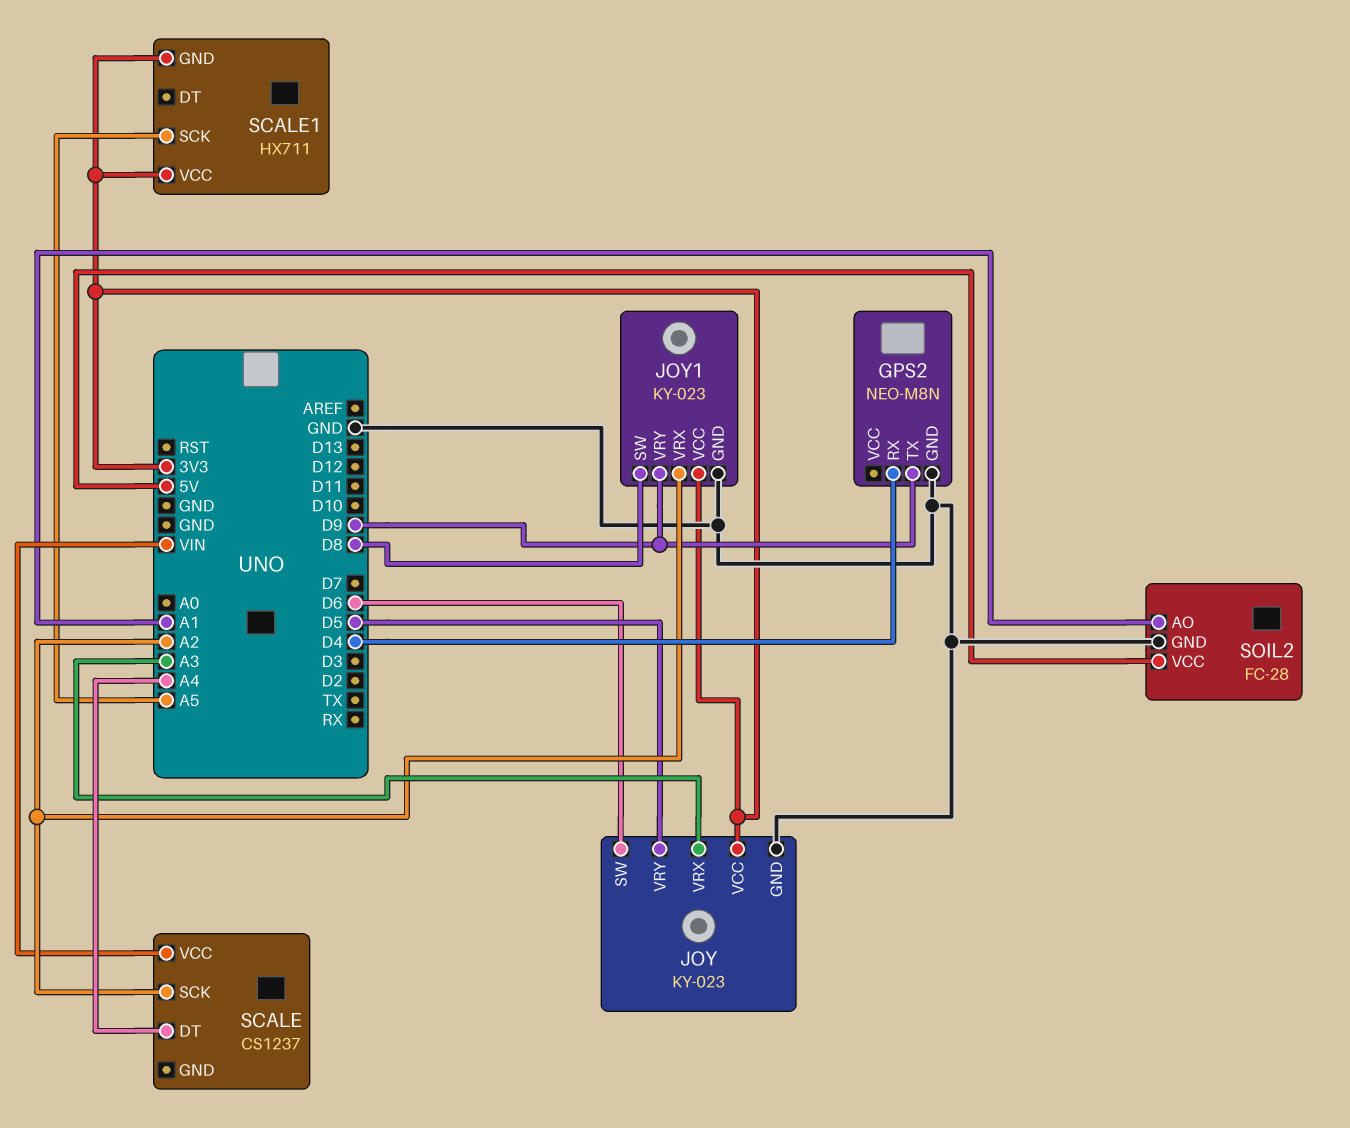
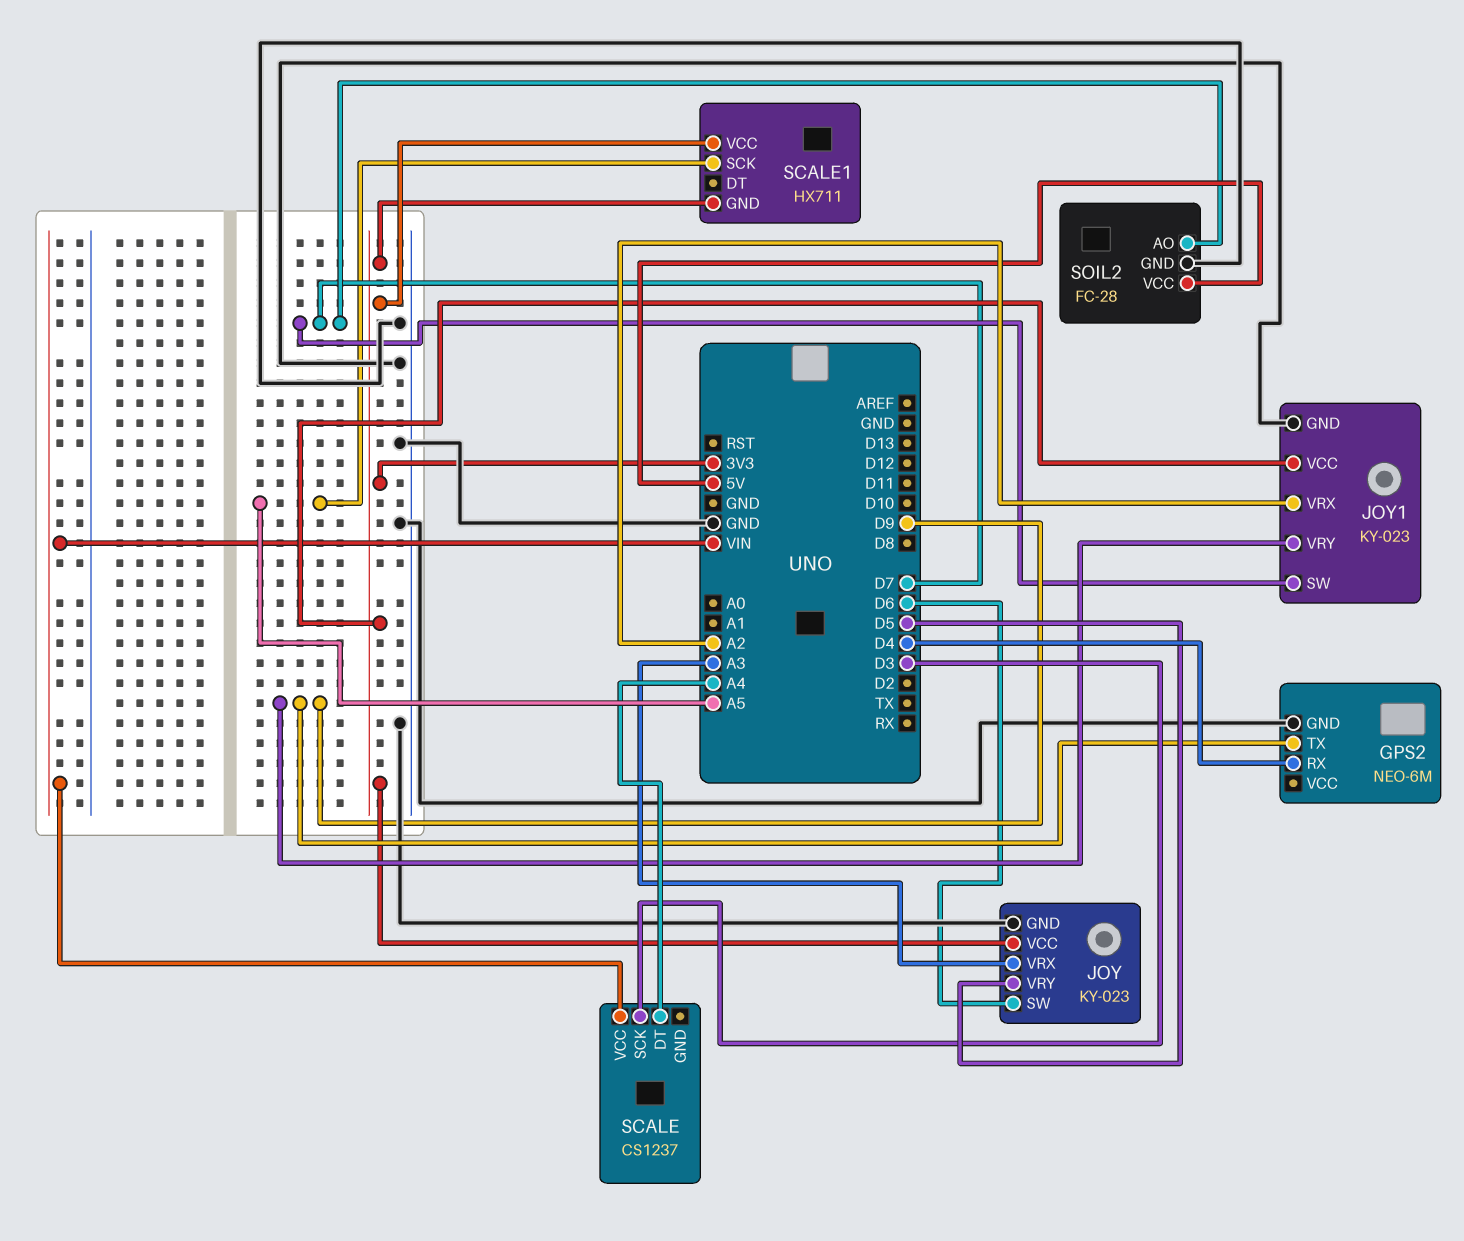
GPS2: NEO-M8N -> NEO-6M
JOY1 pin SW: D8 -> D7
SCALE pin SCK: A2 -> D3
SOIL2 pin AO: A1 -> D7

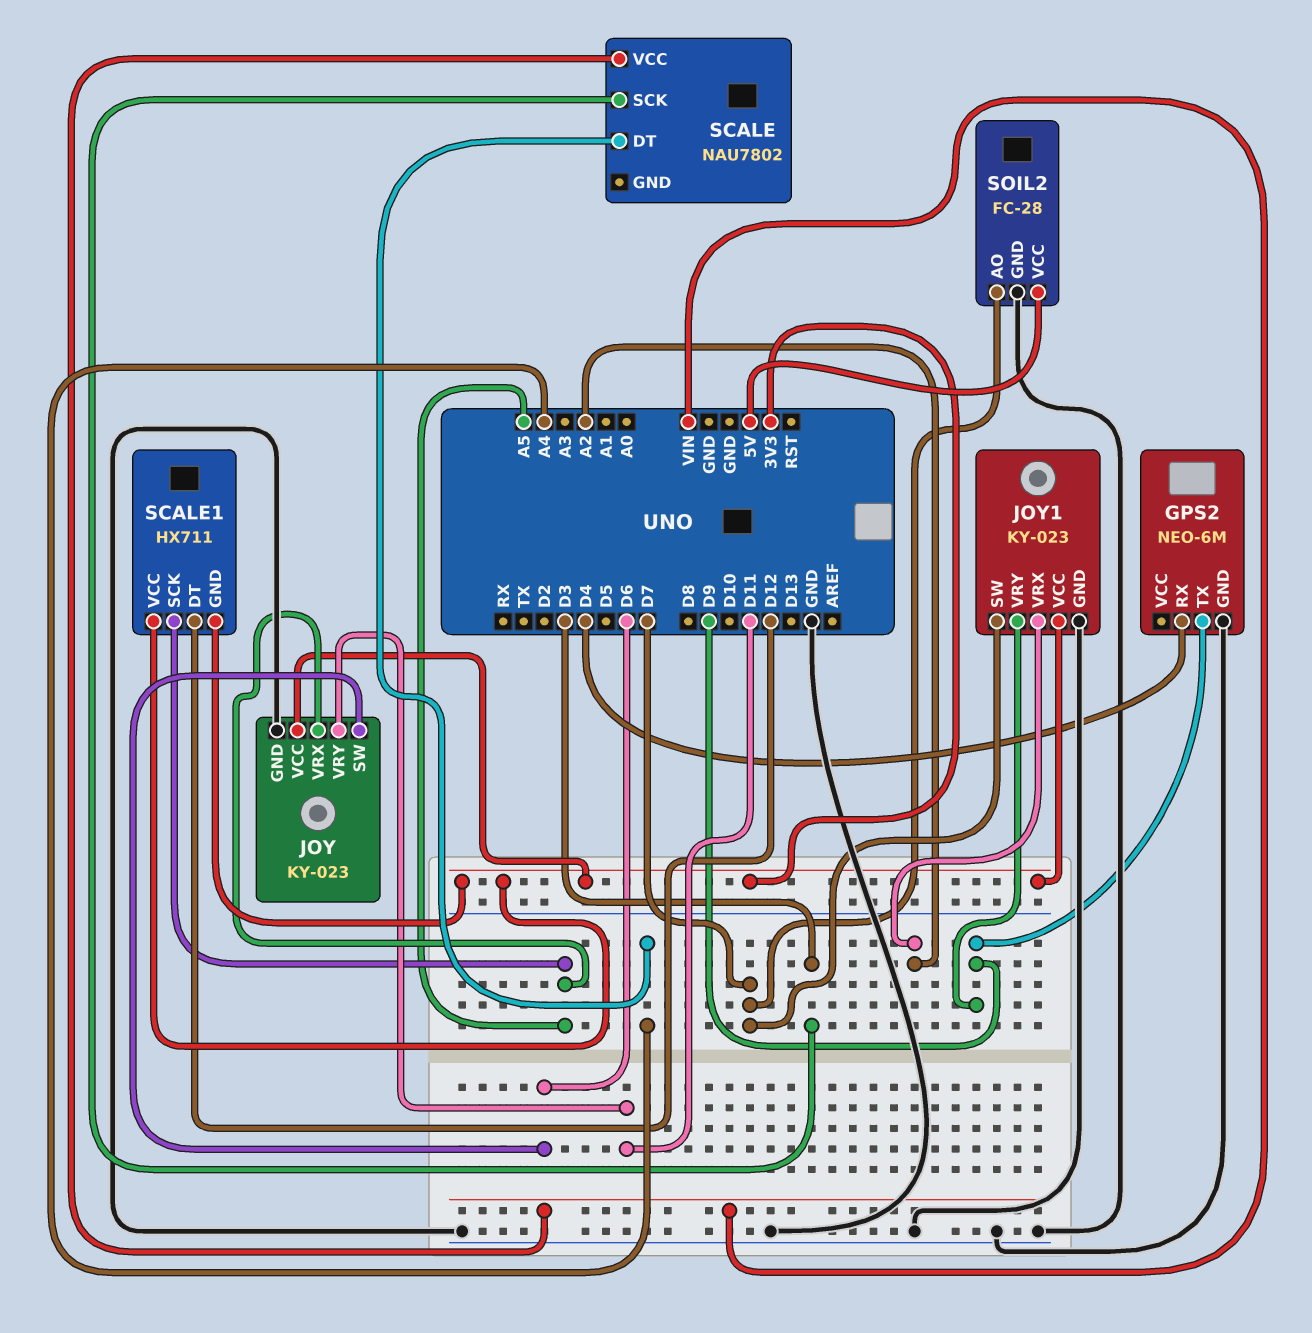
JOY pin VRX: A3 -> A5
JOY pin VRY: D5 -> D11
SCALE: CS1237 -> NAU7802
SCALE1 pin DT: none -> D12

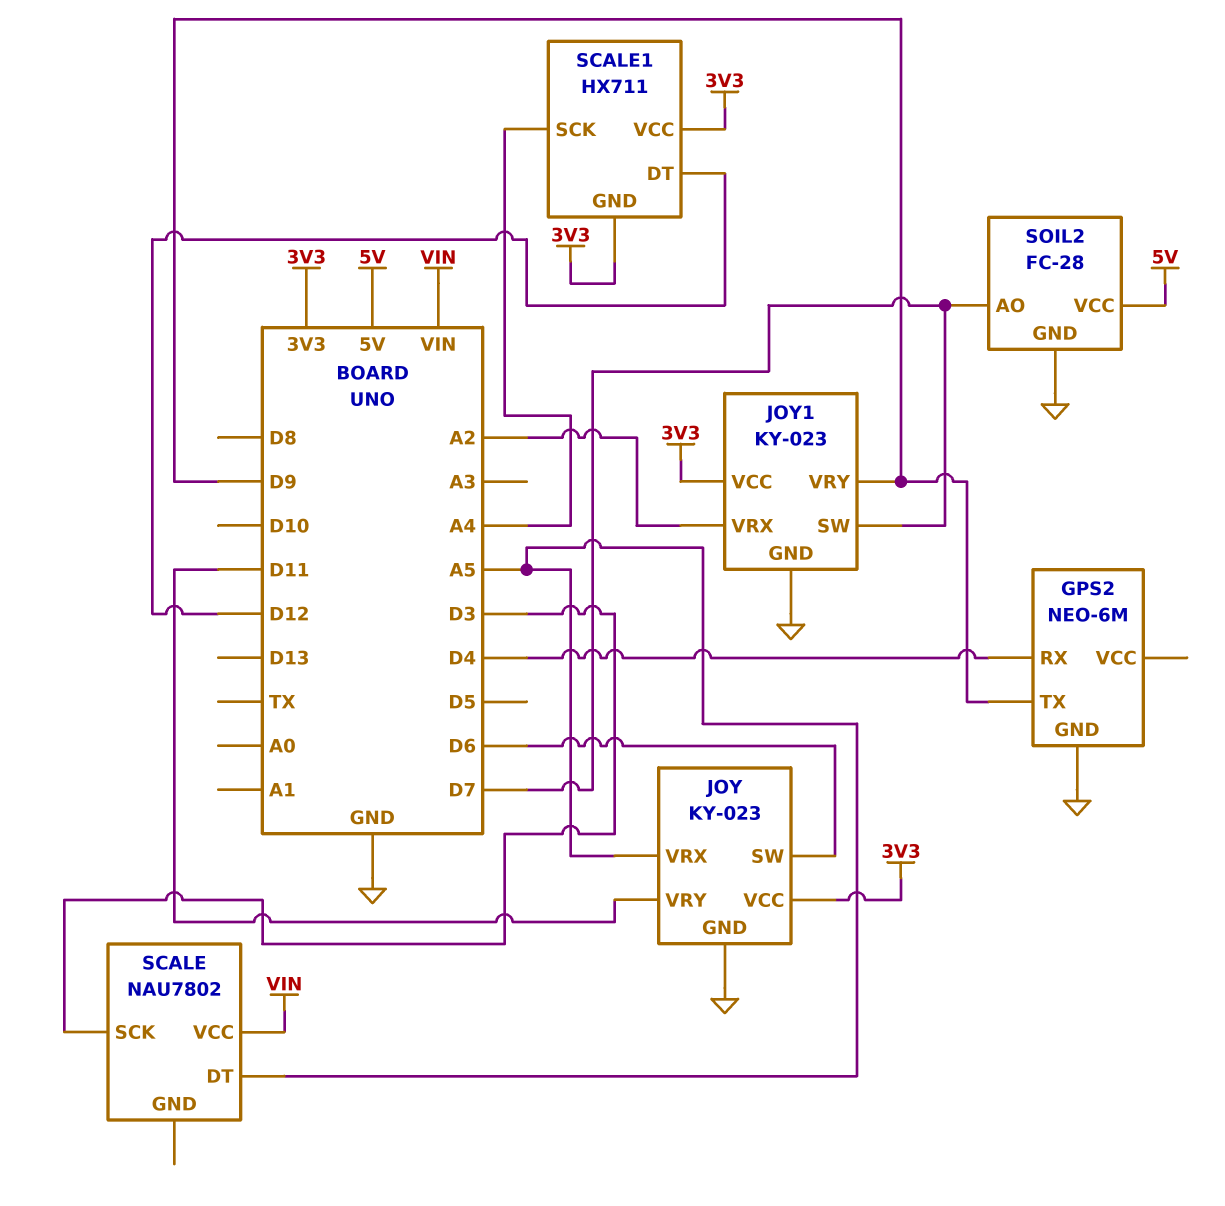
SCALE pin DT: A4 -> A5
SCALE1 pin SCK: A5 -> A4

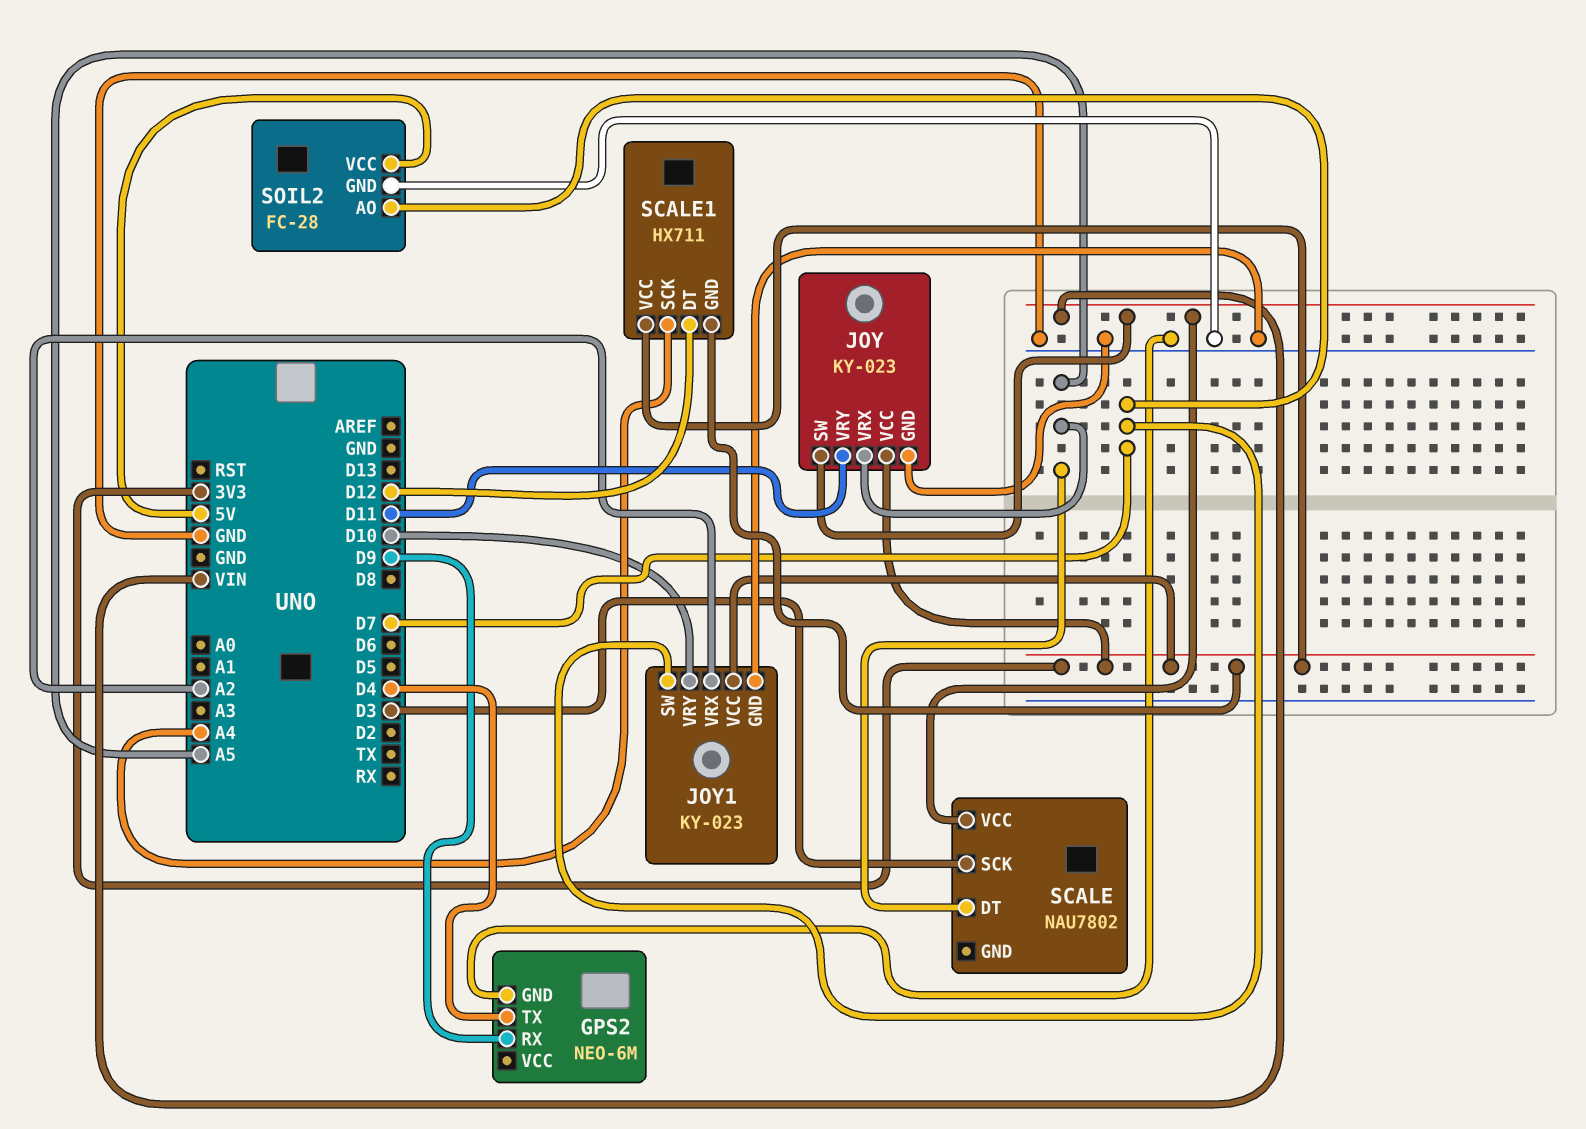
GPS2 pin RX: D4 -> D9
GPS2 pin TX: D9 -> D4
JOY pin SW: D6 -> VIN
JOY1 pin VRY: D9 -> D10

